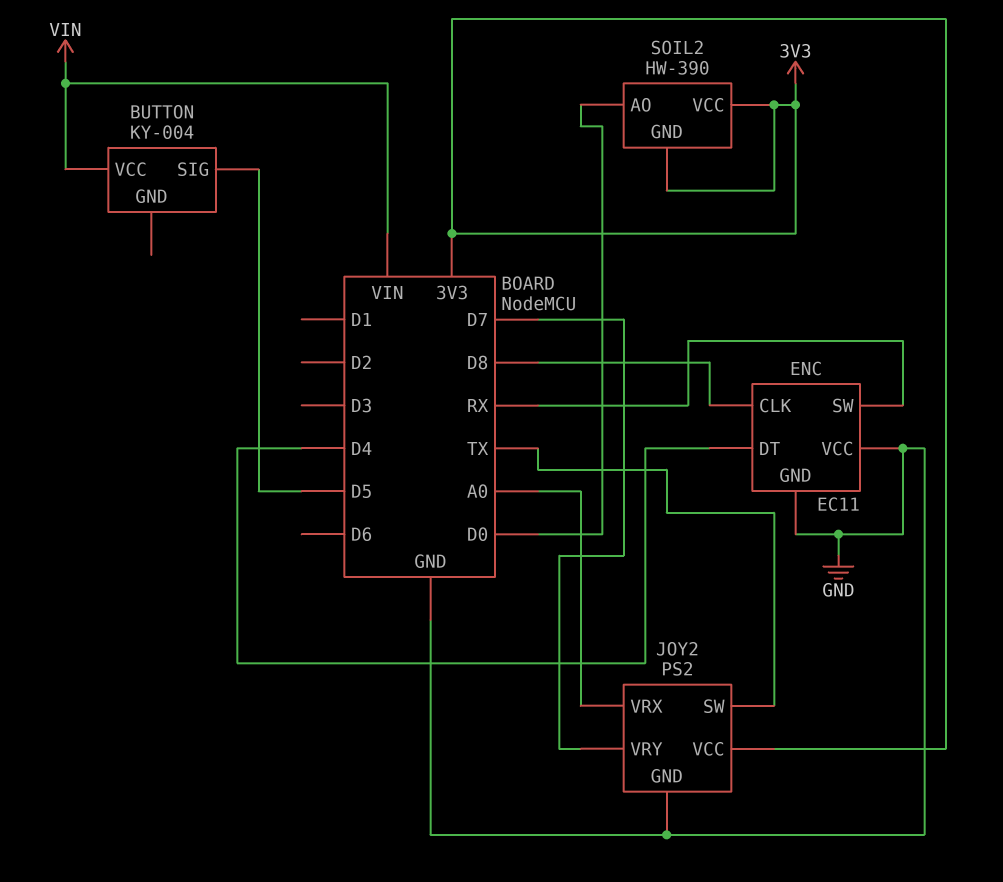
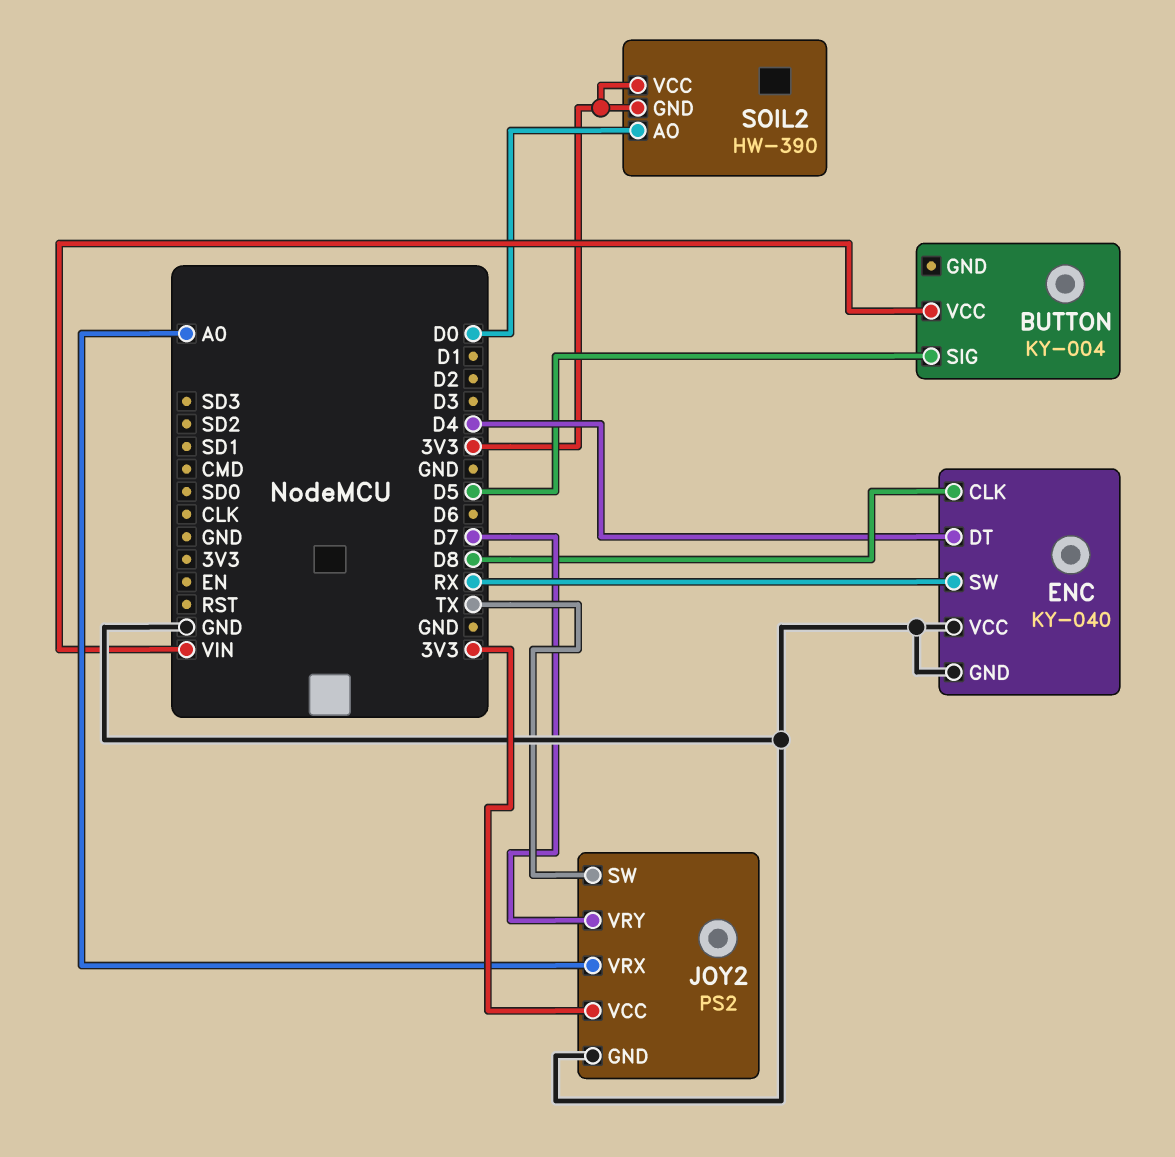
ENC: EC11 -> KY-040

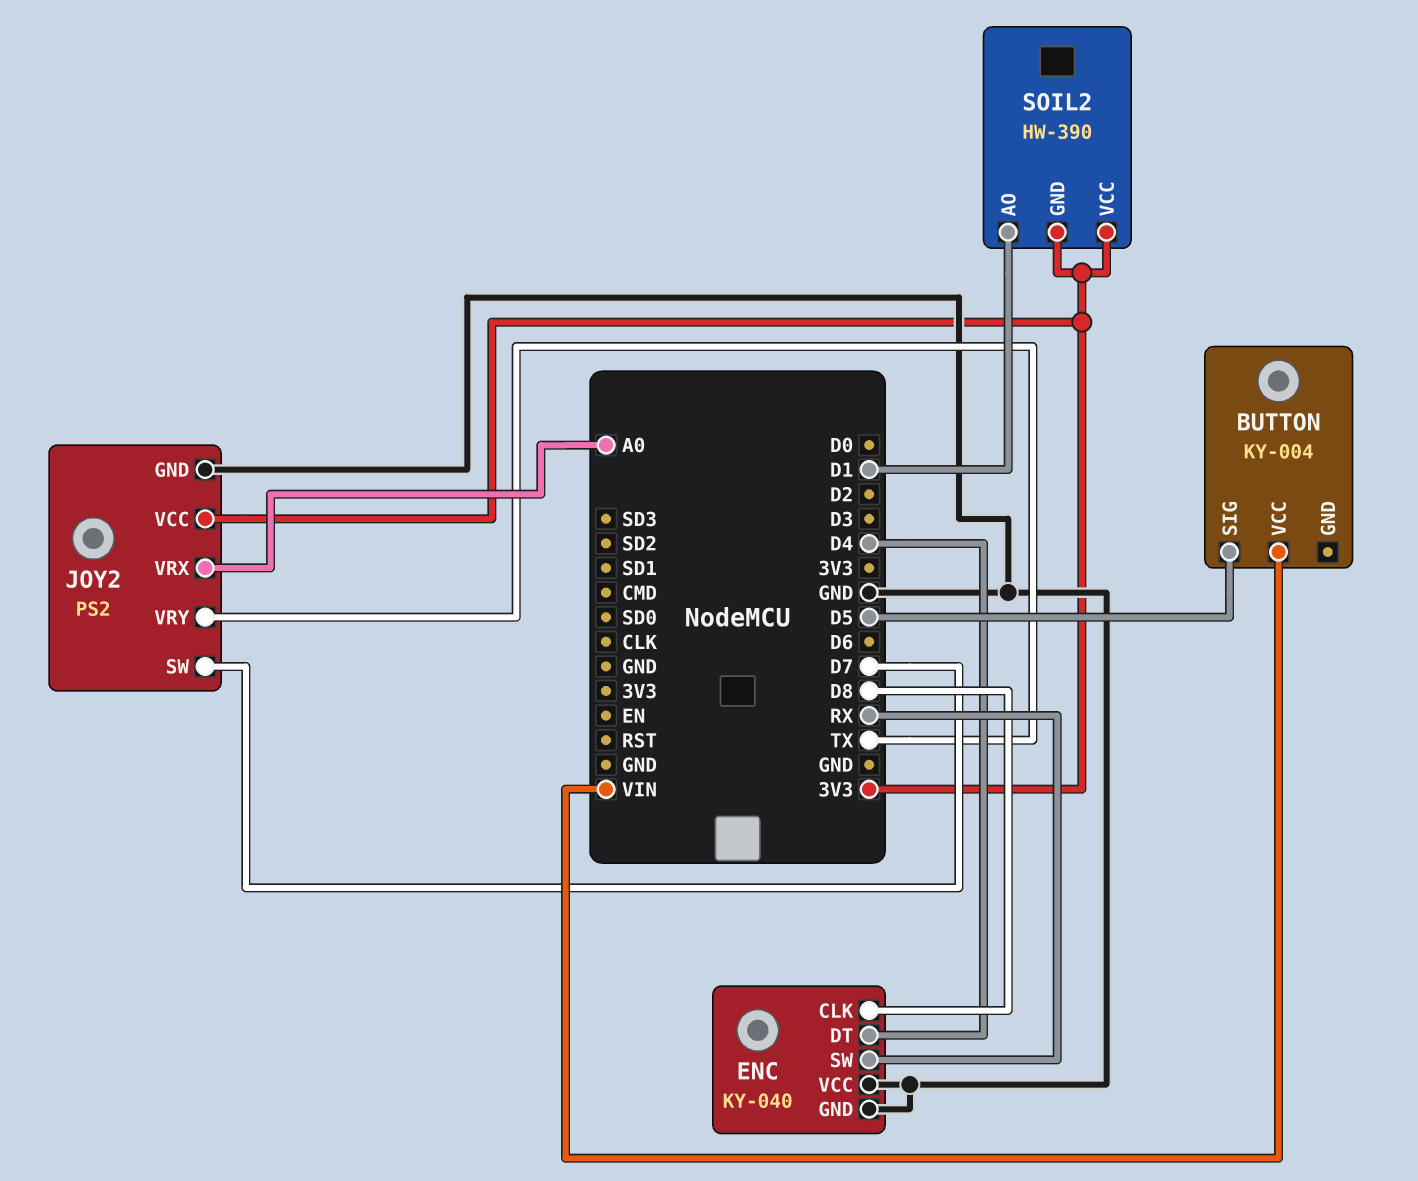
JOY2 pin SW: TX -> D7
JOY2 pin VRY: D7 -> TX
SOIL2 pin AO: D0 -> D1

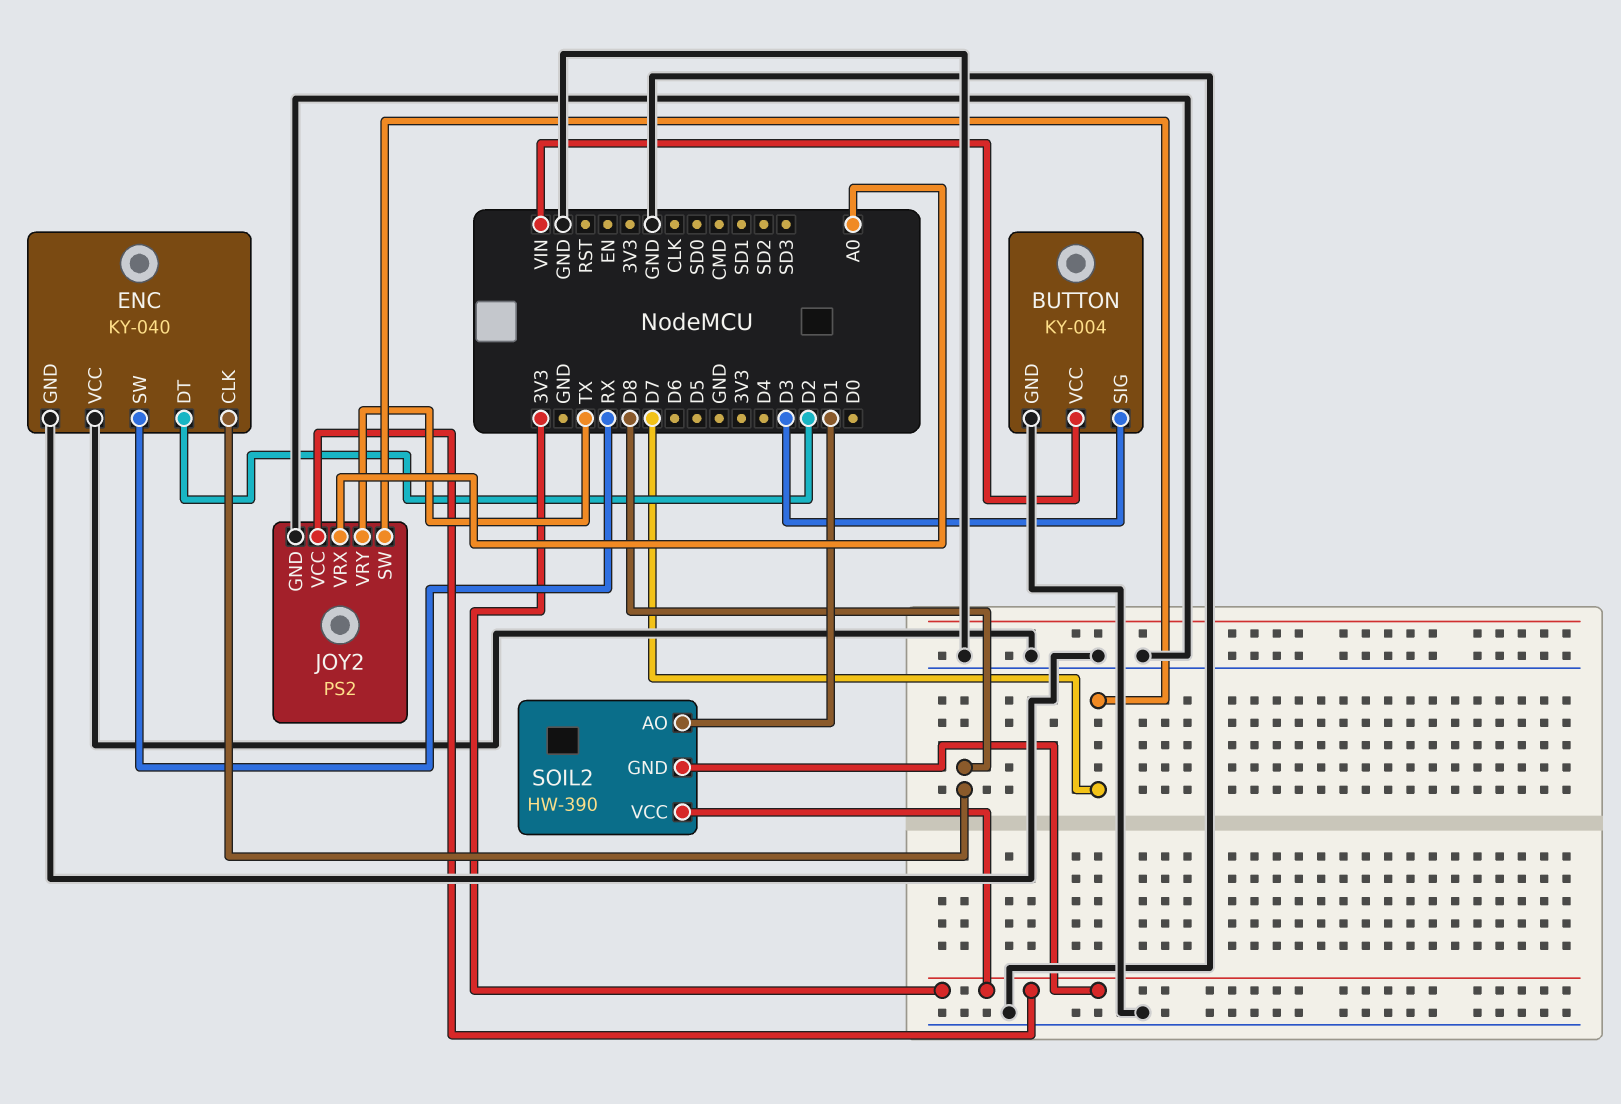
BUTTON pin GND: none -> GND
BUTTON pin SIG: D5 -> D3
ENC pin DT: D4 -> D2

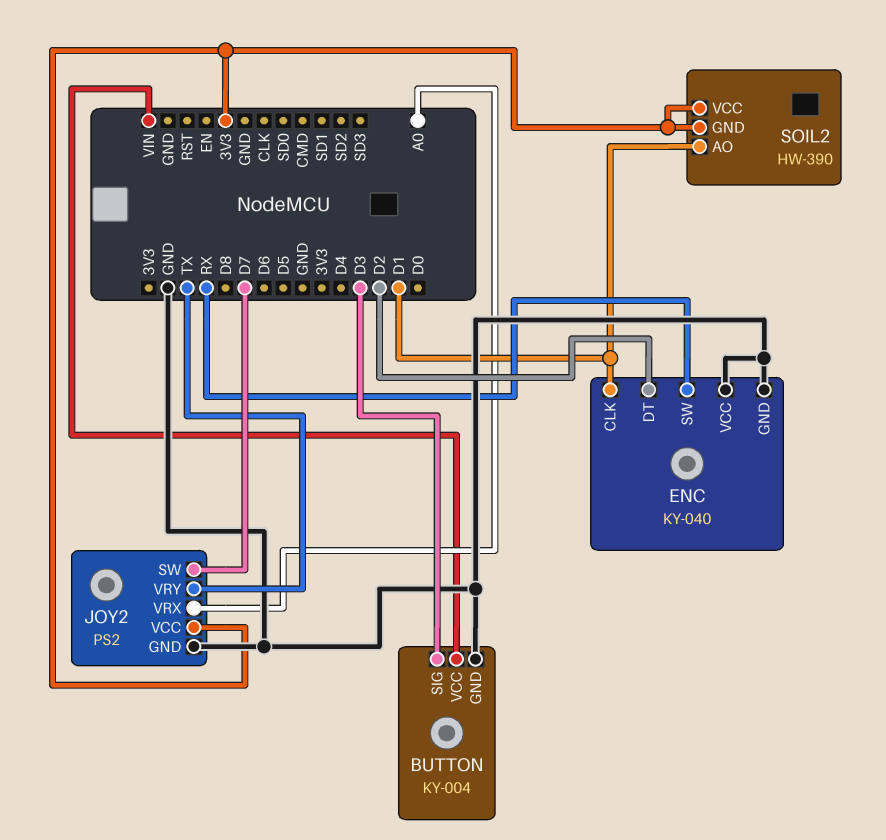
ENC pin CLK: D8 -> D1

